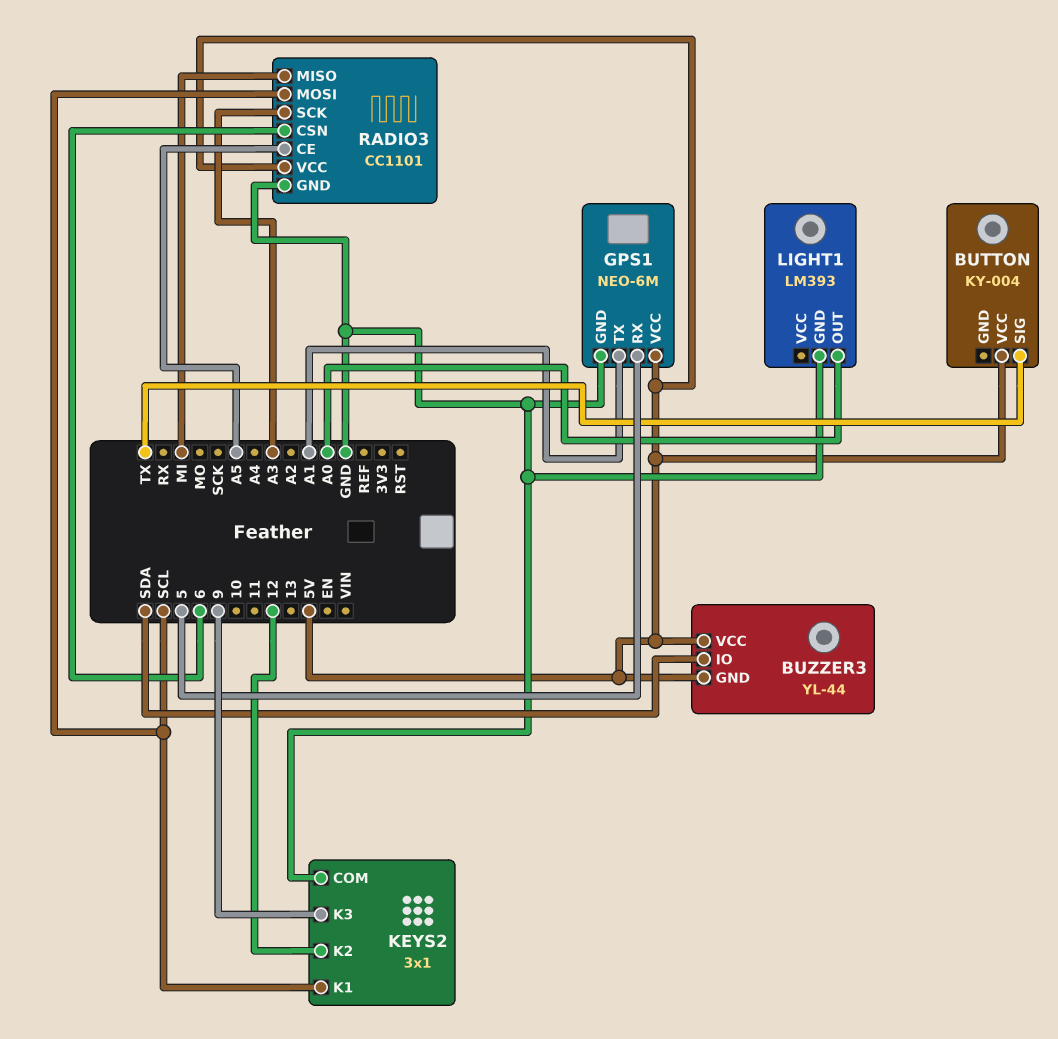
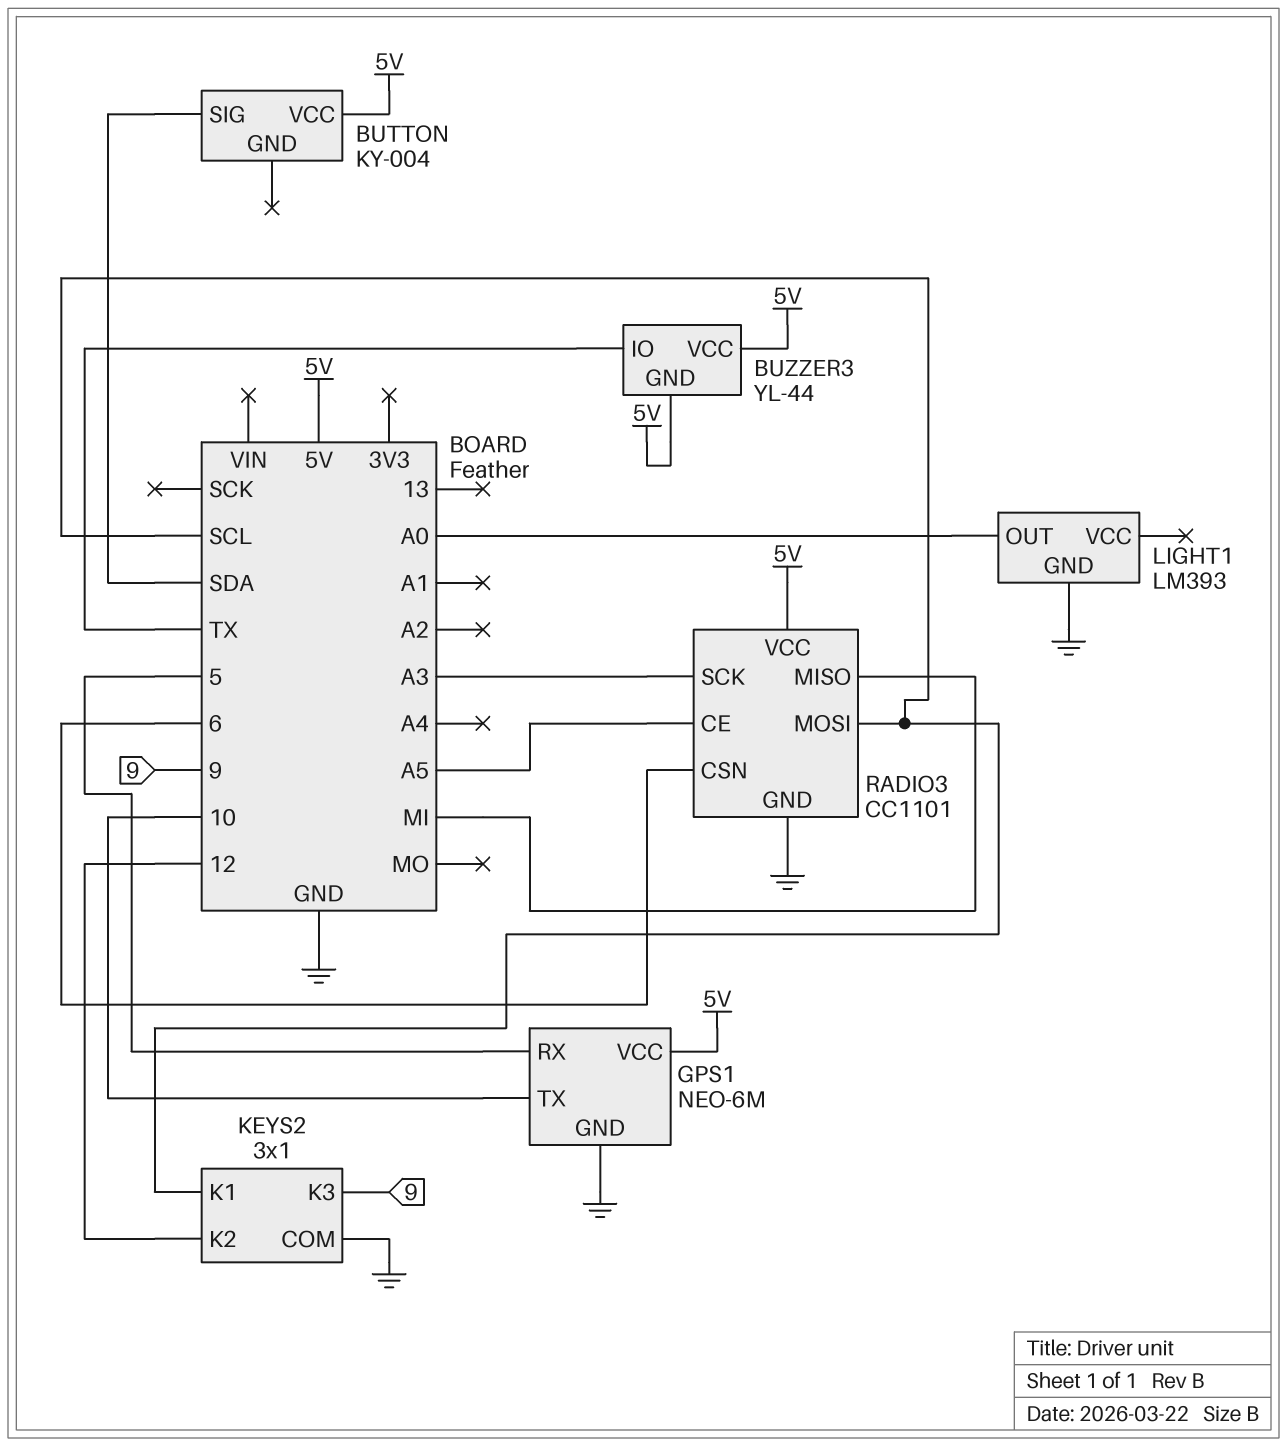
BUTTON pin SIG: TX -> SDA
BUZZER3 pin IO: SDA -> TX
GPS1 pin TX: A1 -> 10

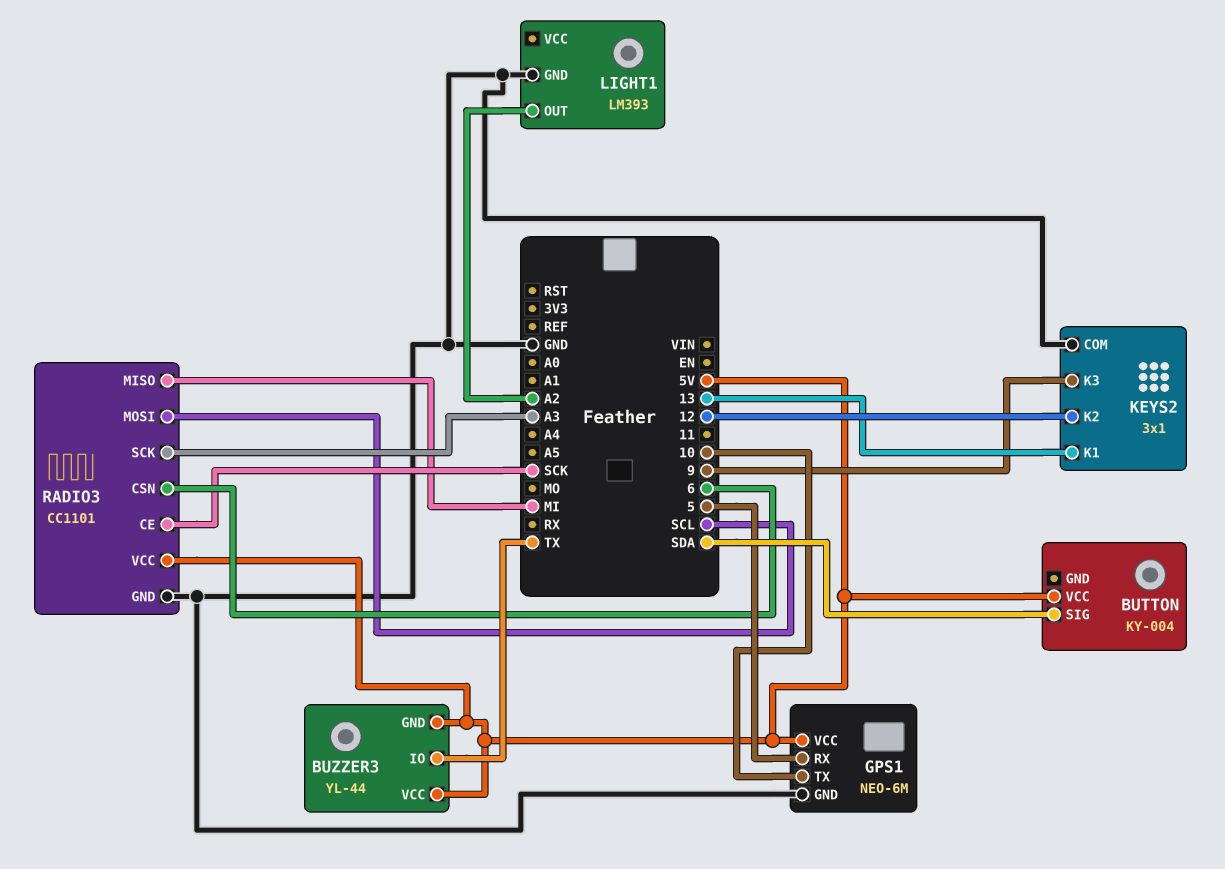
KEYS2 pin K1: SCL -> 13
LIGHT1 pin OUT: A0 -> A2
RADIO3 pin CE: A5 -> SCK

